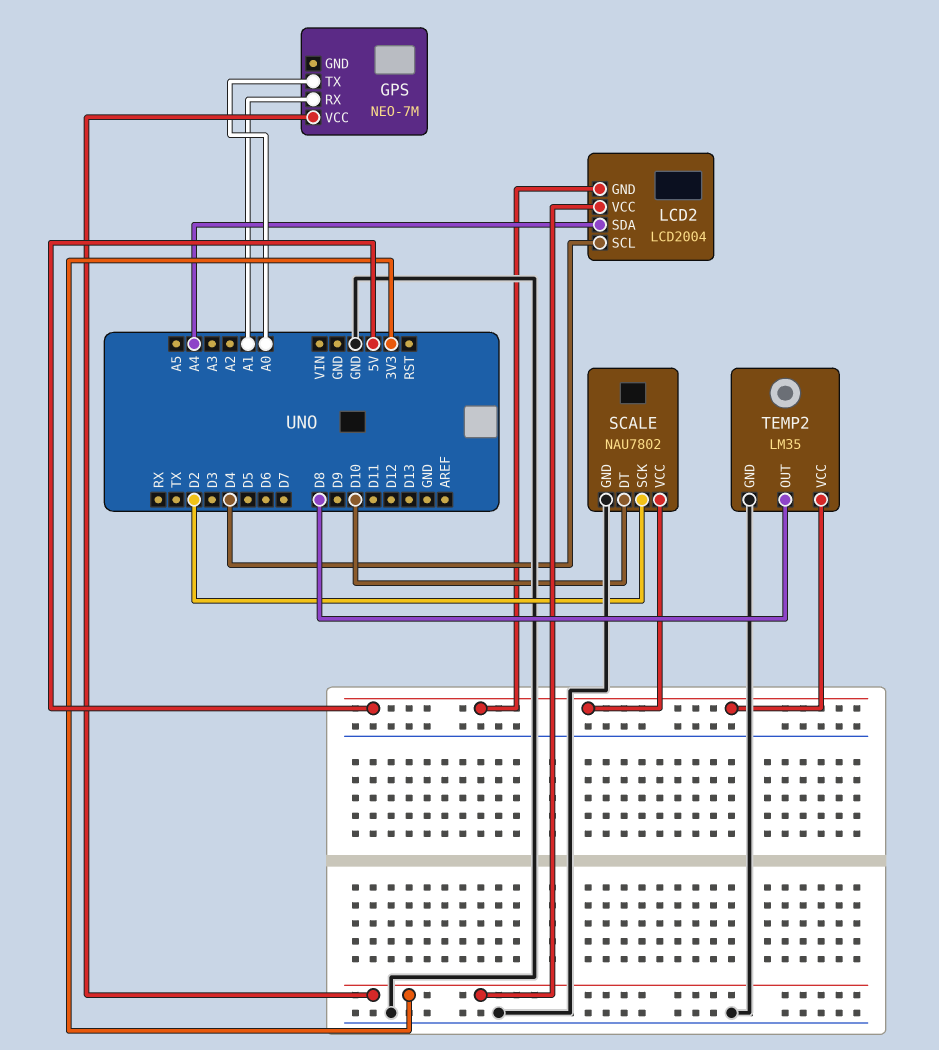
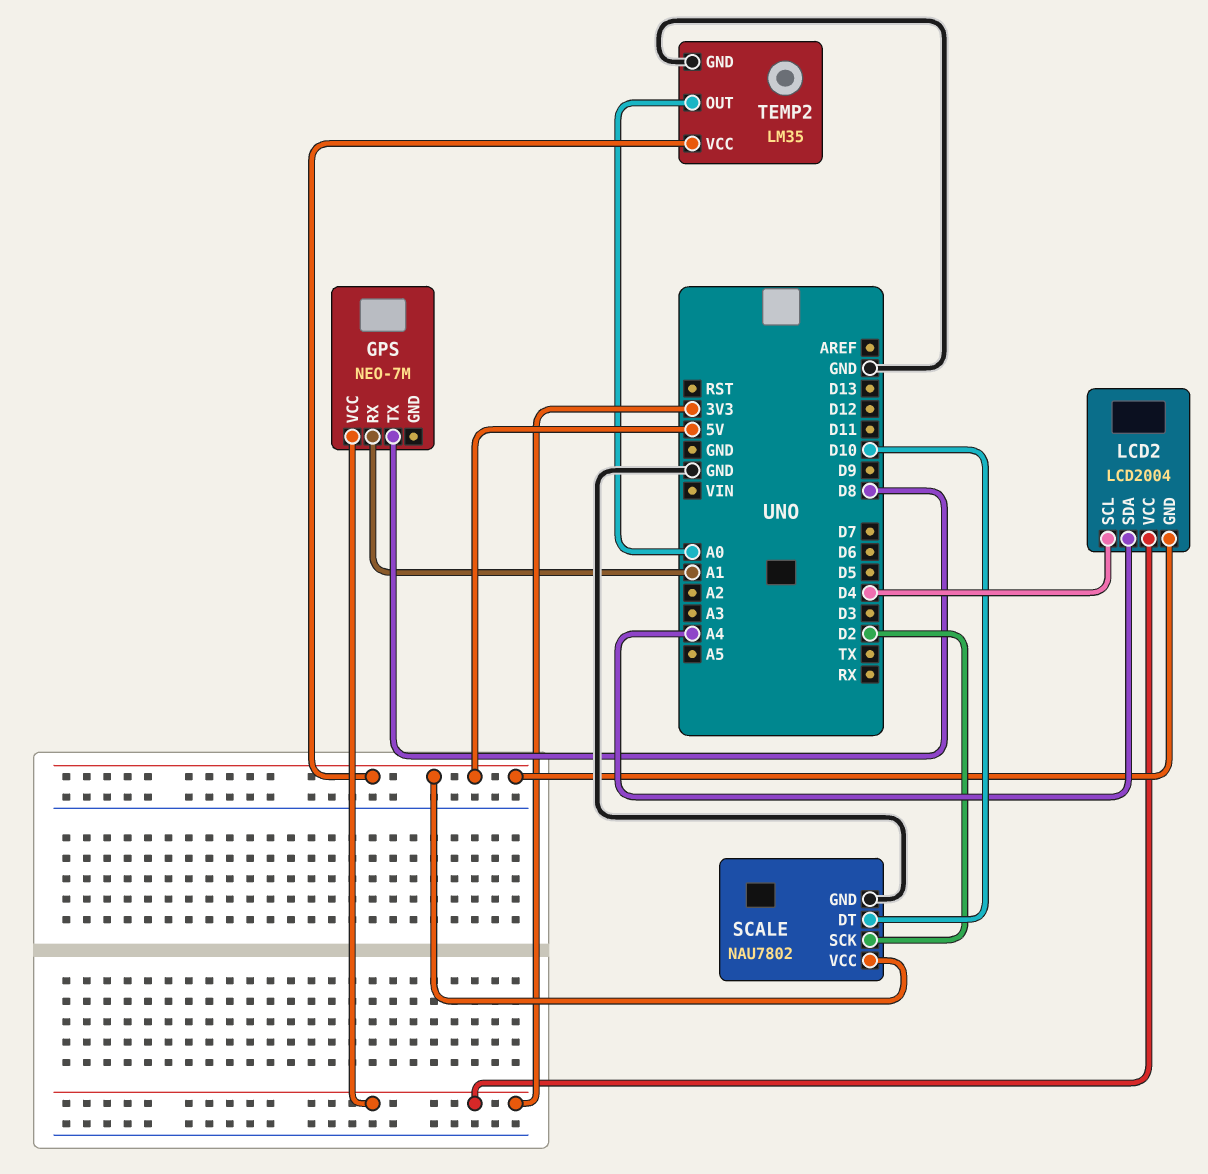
GPS pin TX: A0 -> D8
TEMP2 pin OUT: D8 -> A0

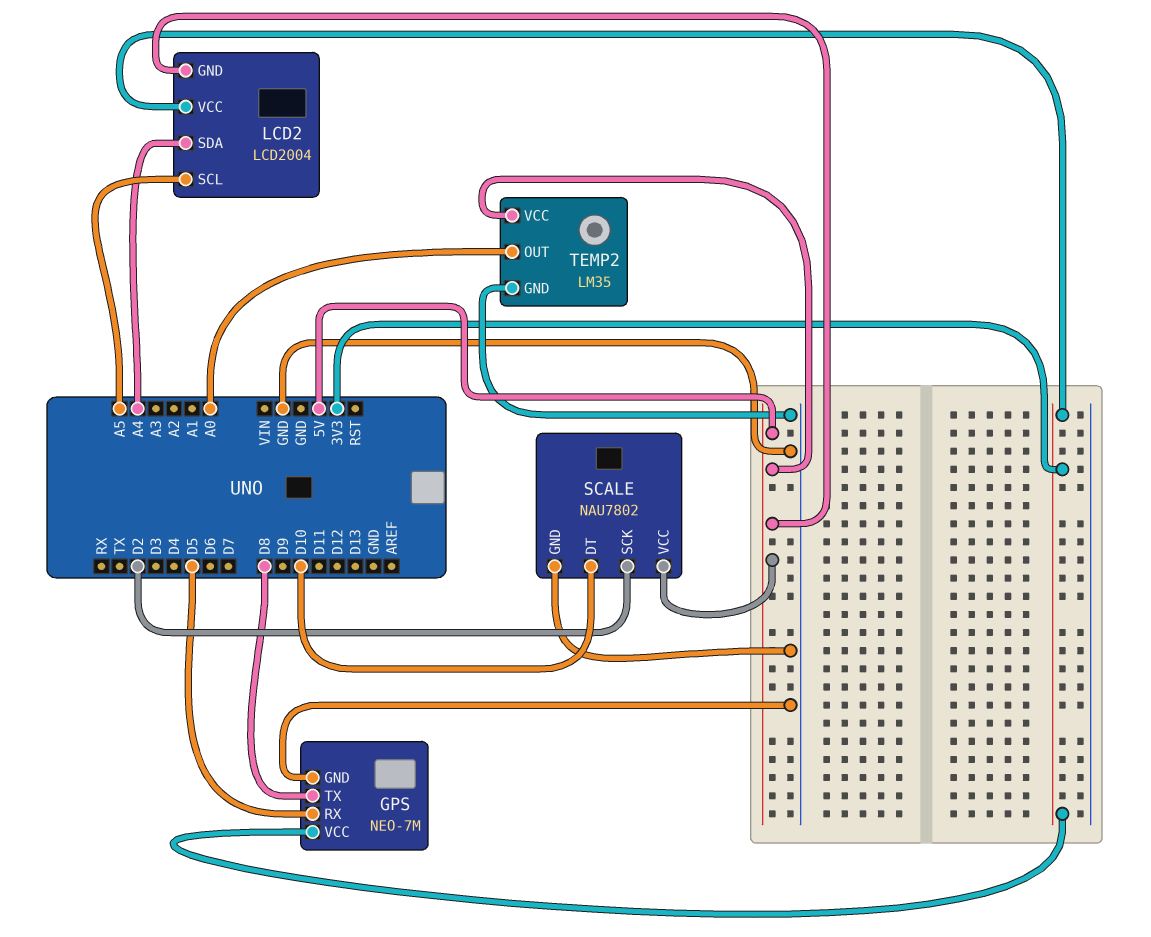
GPS pin GND: none -> GND
GPS pin RX: A1 -> D5
LCD2 pin SCL: D4 -> A5

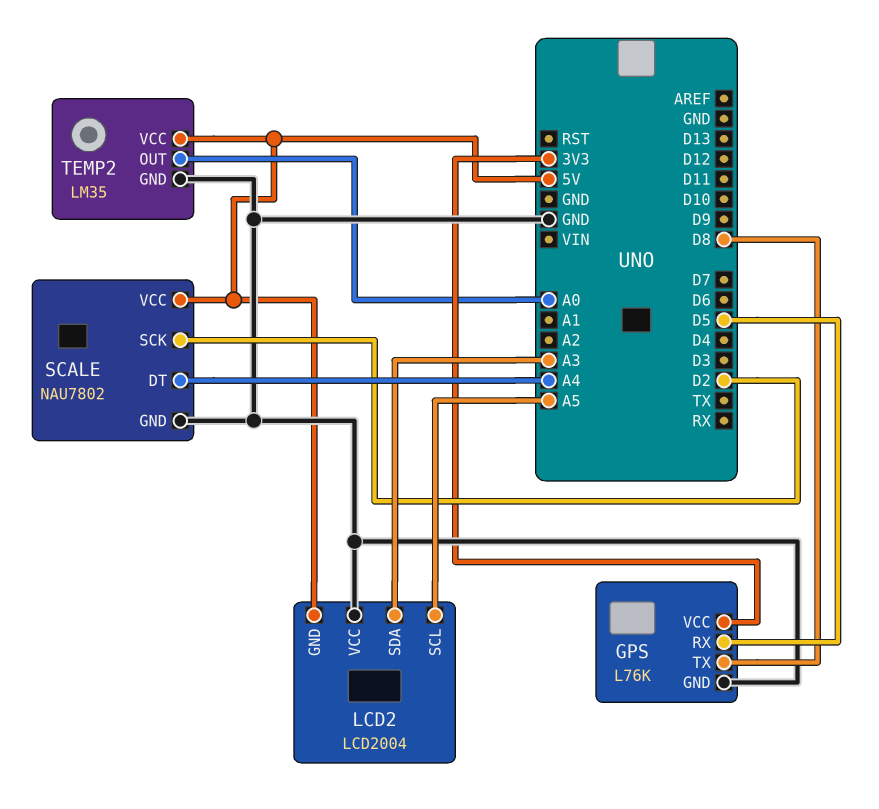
GPS: NEO-7M -> L76K
LCD2 pin SDA: A4 -> A3
LCD2 pin VCC: 3V3 -> GND
SCALE pin DT: D10 -> A4

